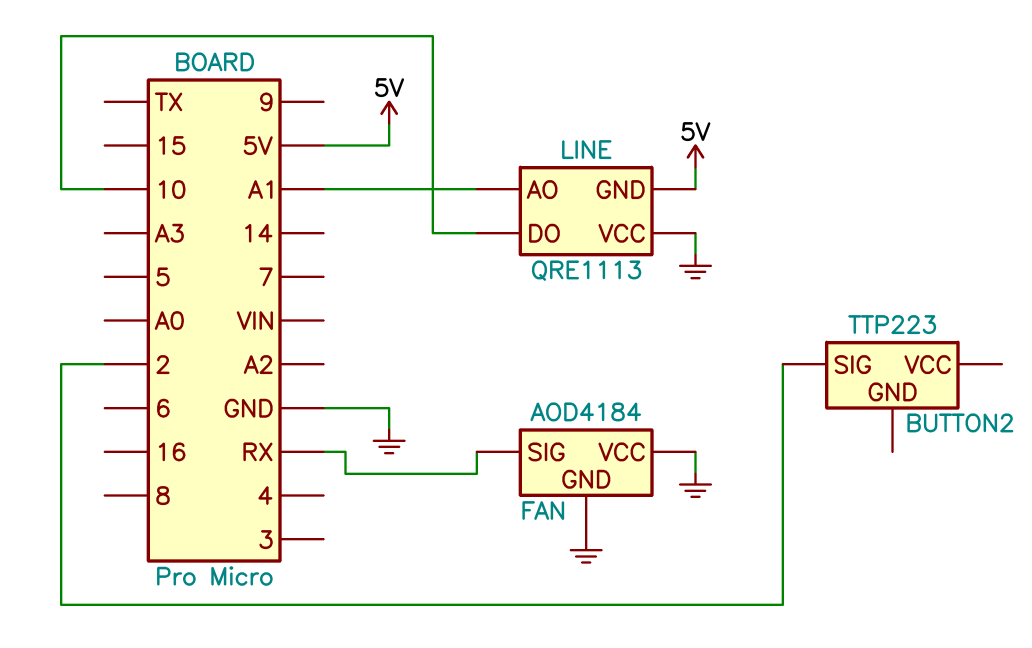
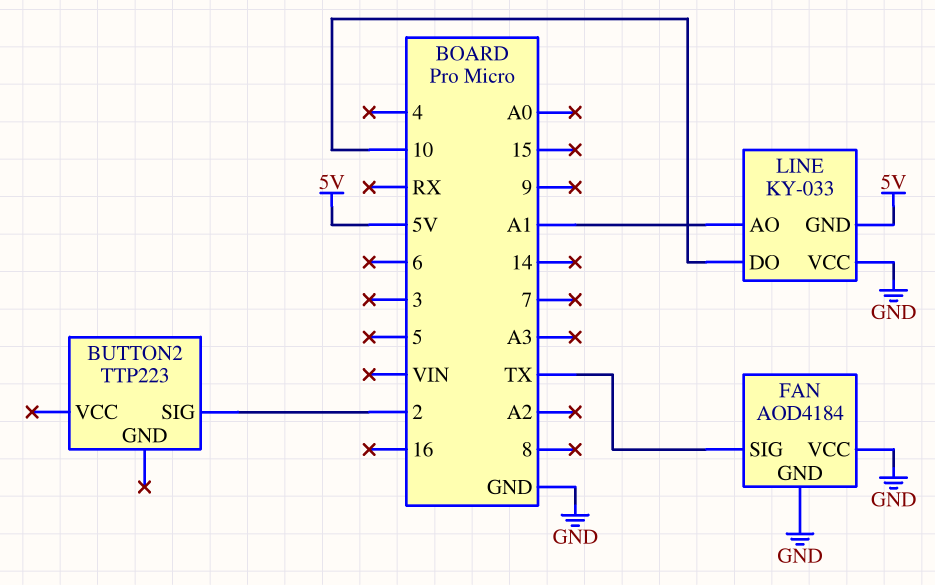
FAN pin SIG: RX -> TX
LINE: QRE1113 -> KY-033

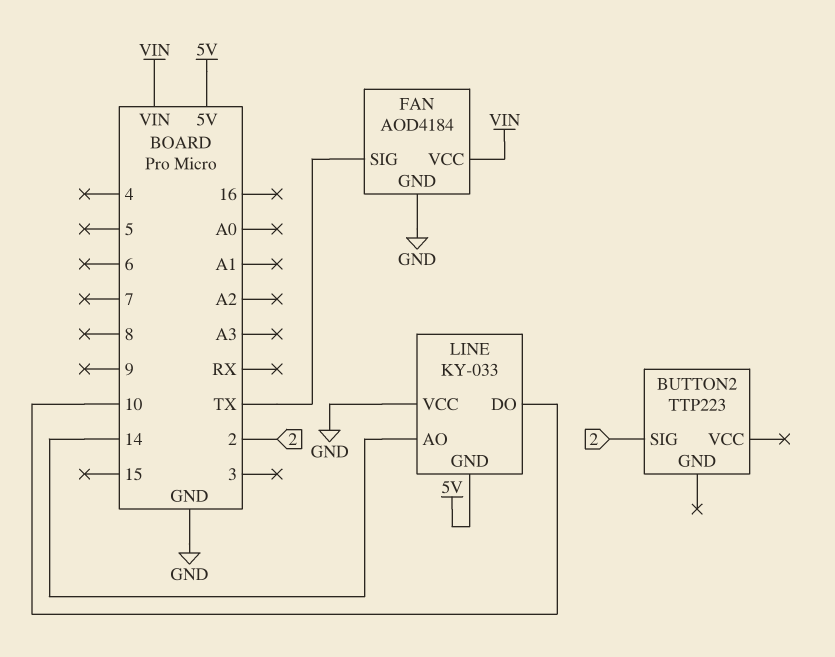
FAN pin VCC: GND -> VIN
LINE pin AO: A1 -> 14

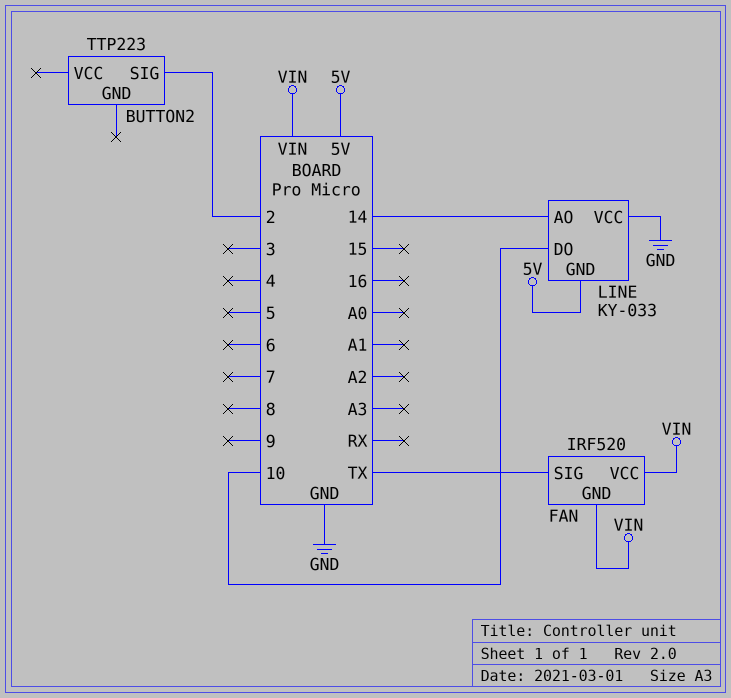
FAN: AOD4184 -> IRF520
FAN pin GND: GND -> VIN

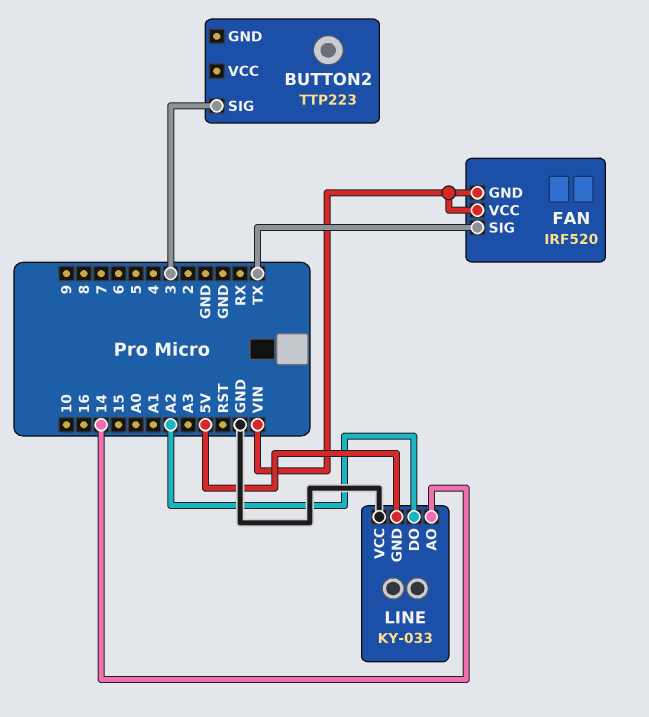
BUTTON2 pin SIG: 2 -> 3
LINE pin DO: 10 -> A2

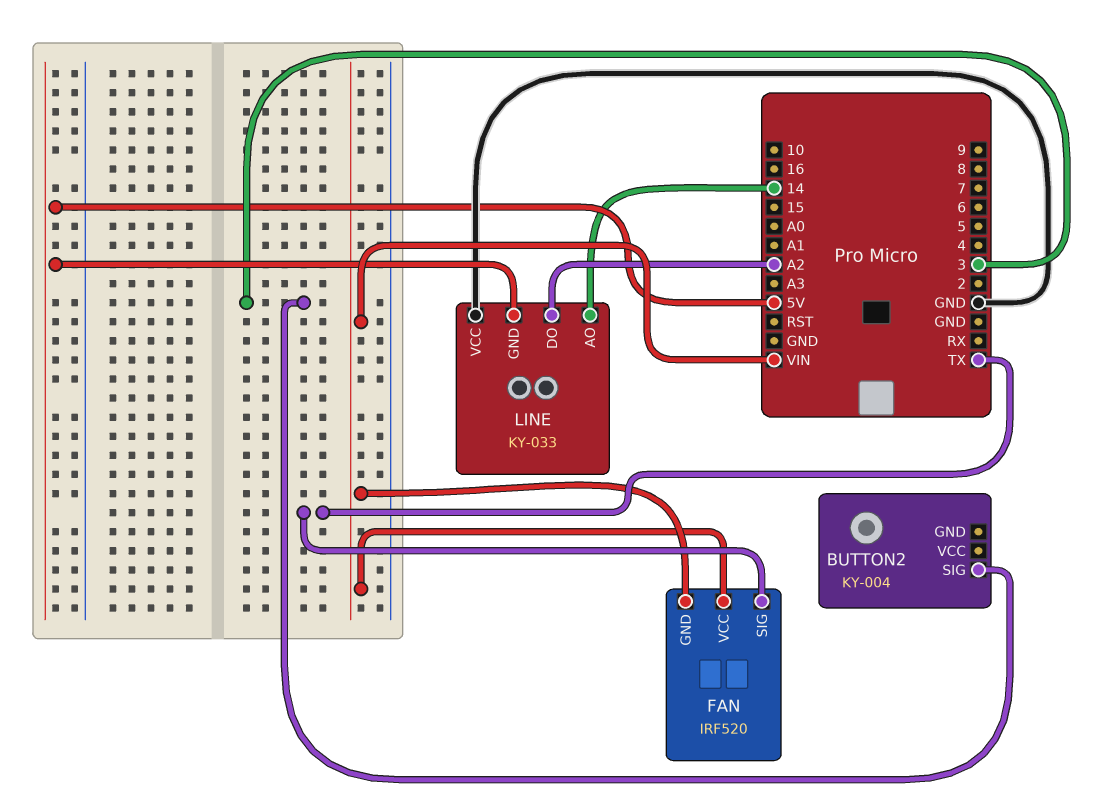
BUTTON2: TTP223 -> KY-004

